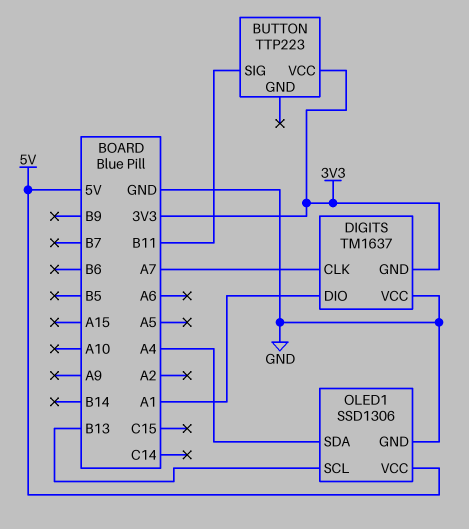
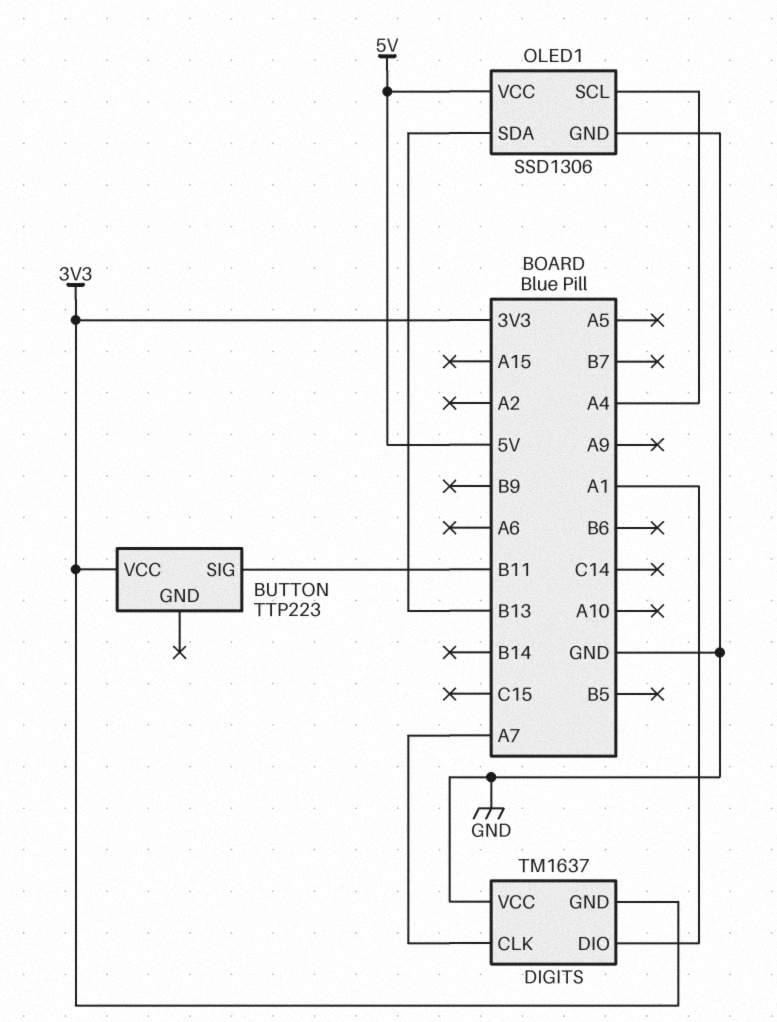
OLED1 pin SCL: B13 -> A4
OLED1 pin SDA: A4 -> B13

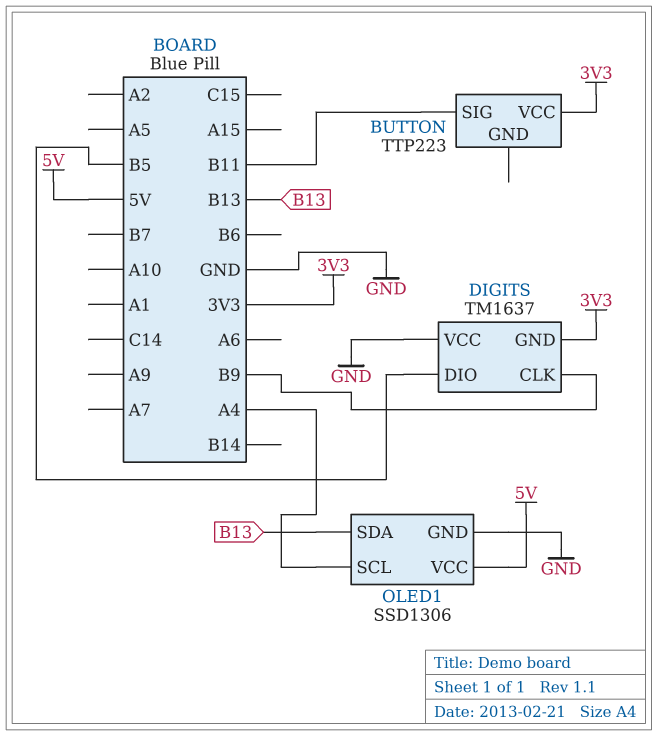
DIGITS pin CLK: A7 -> B9
DIGITS pin DIO: A1 -> B5

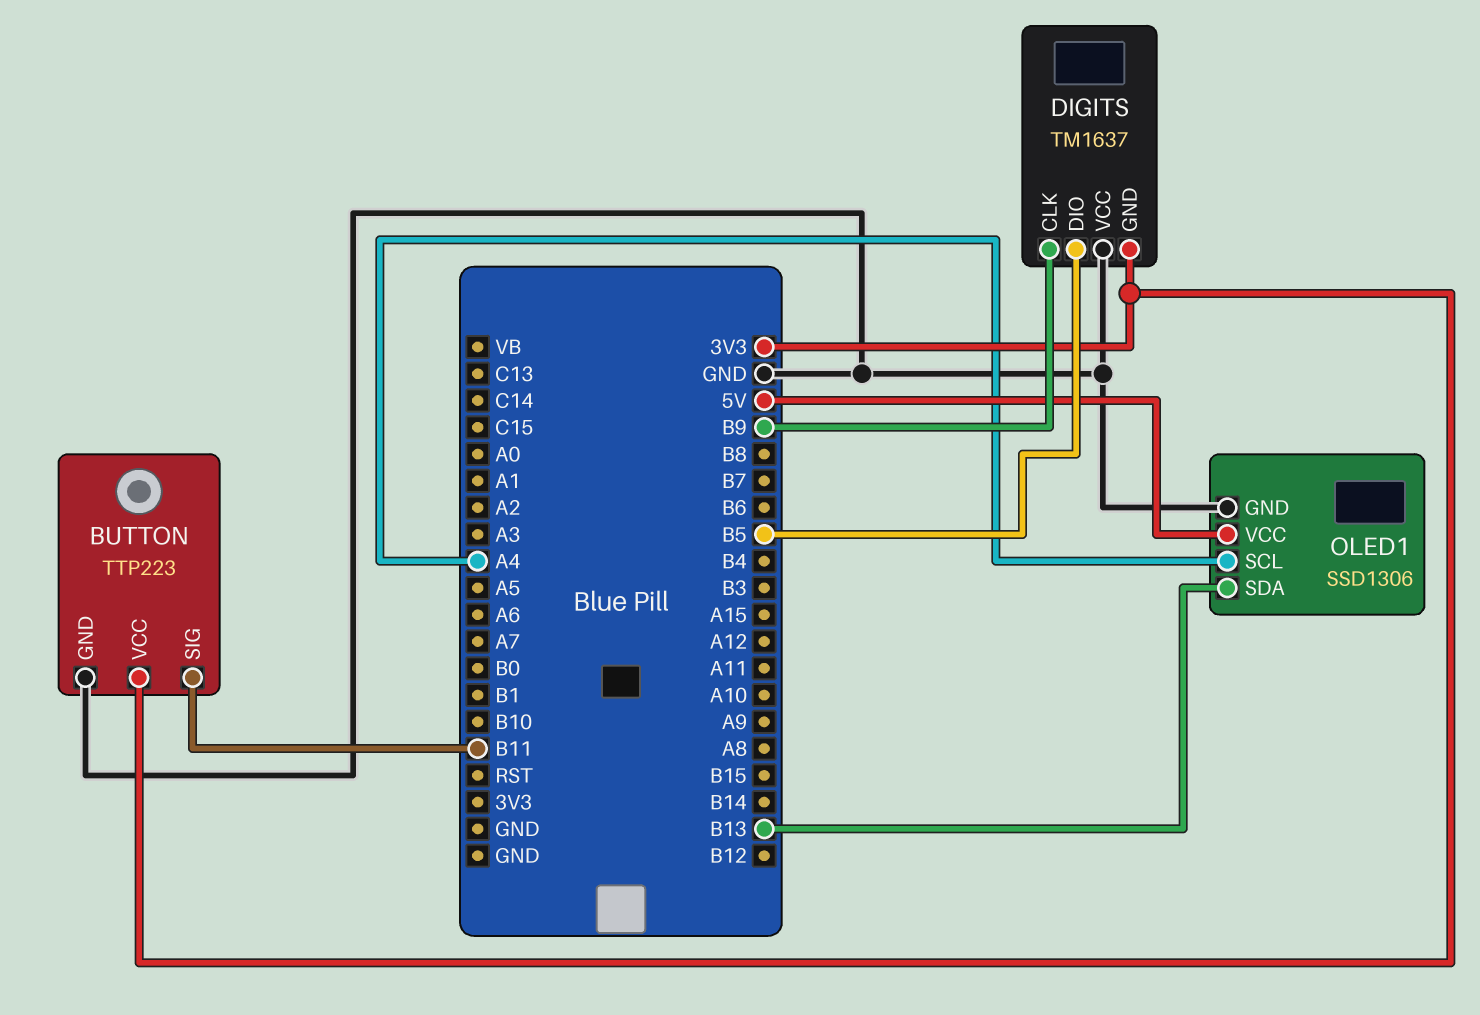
BUTTON pin GND: none -> GND

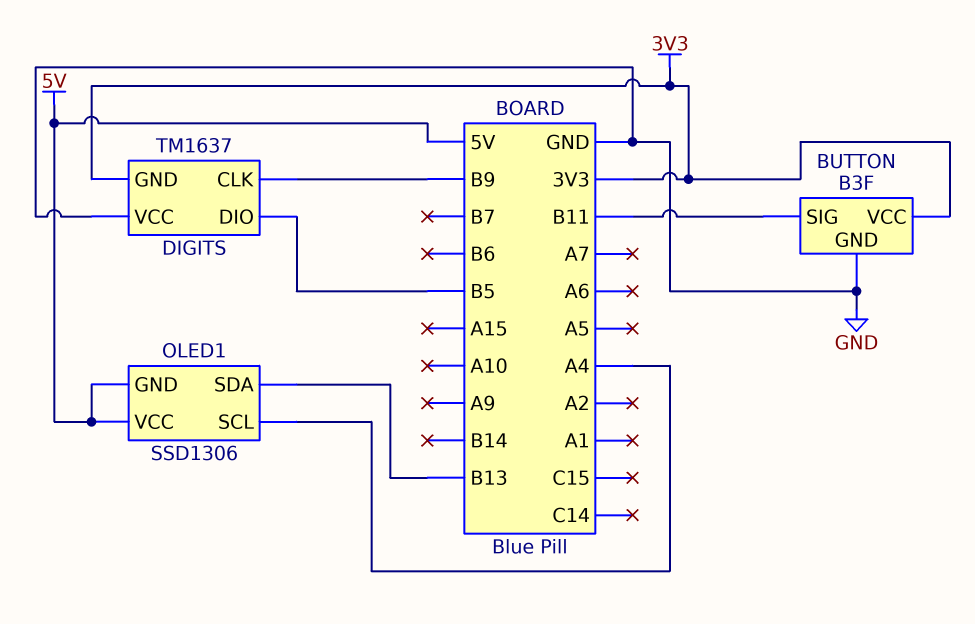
BUTTON: TTP223 -> B3F
OLED1 pin GND: GND -> 5V

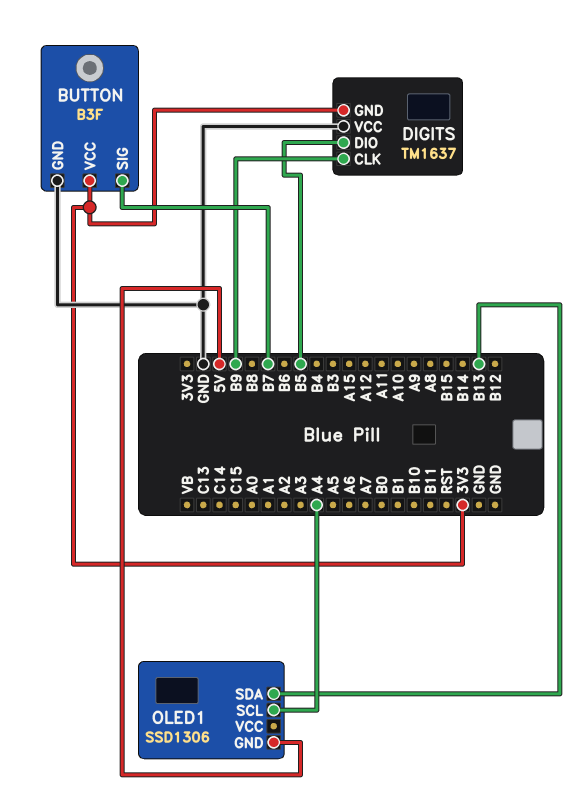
BUTTON pin SIG: B11 -> B7
OLED1 pin VCC: 5V -> none

